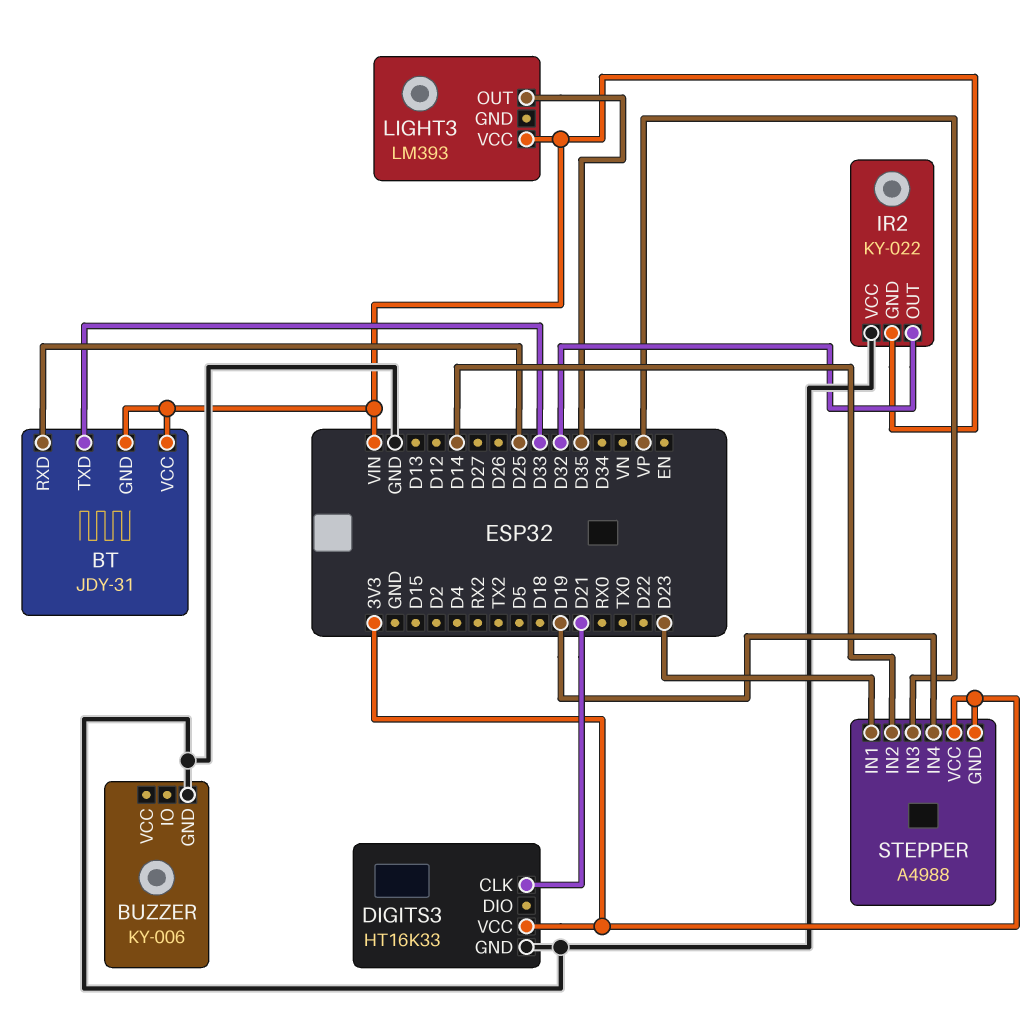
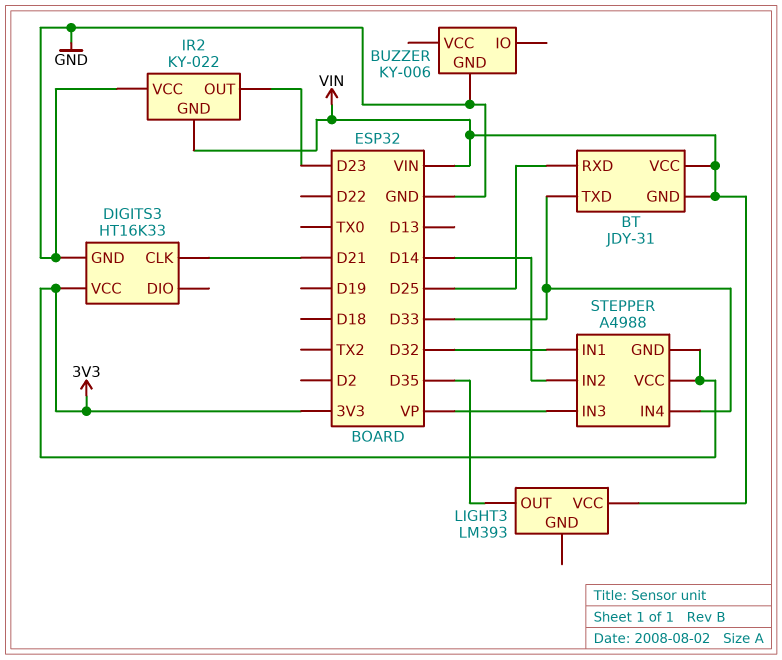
IR2 pin OUT: D32 -> D23
STEPPER pin IN1: D23 -> D32
STEPPER pin IN4: D19 -> D33

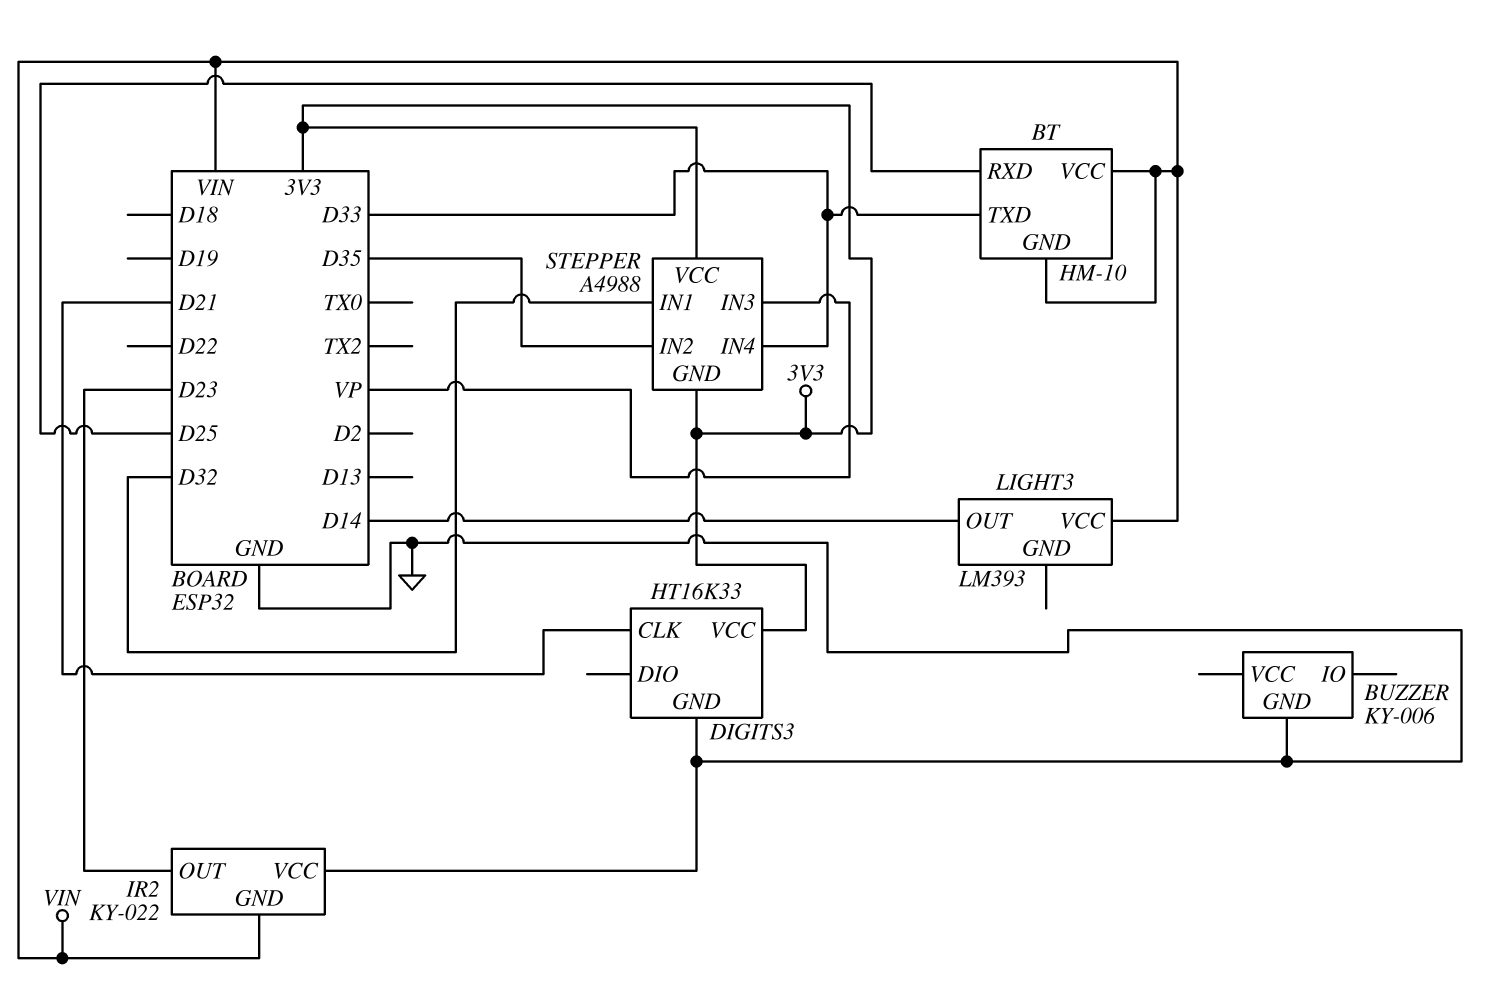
BT: JDY-31 -> HM-10
LIGHT3 pin OUT: D35 -> D14
STEPPER pin IN2: D14 -> D35

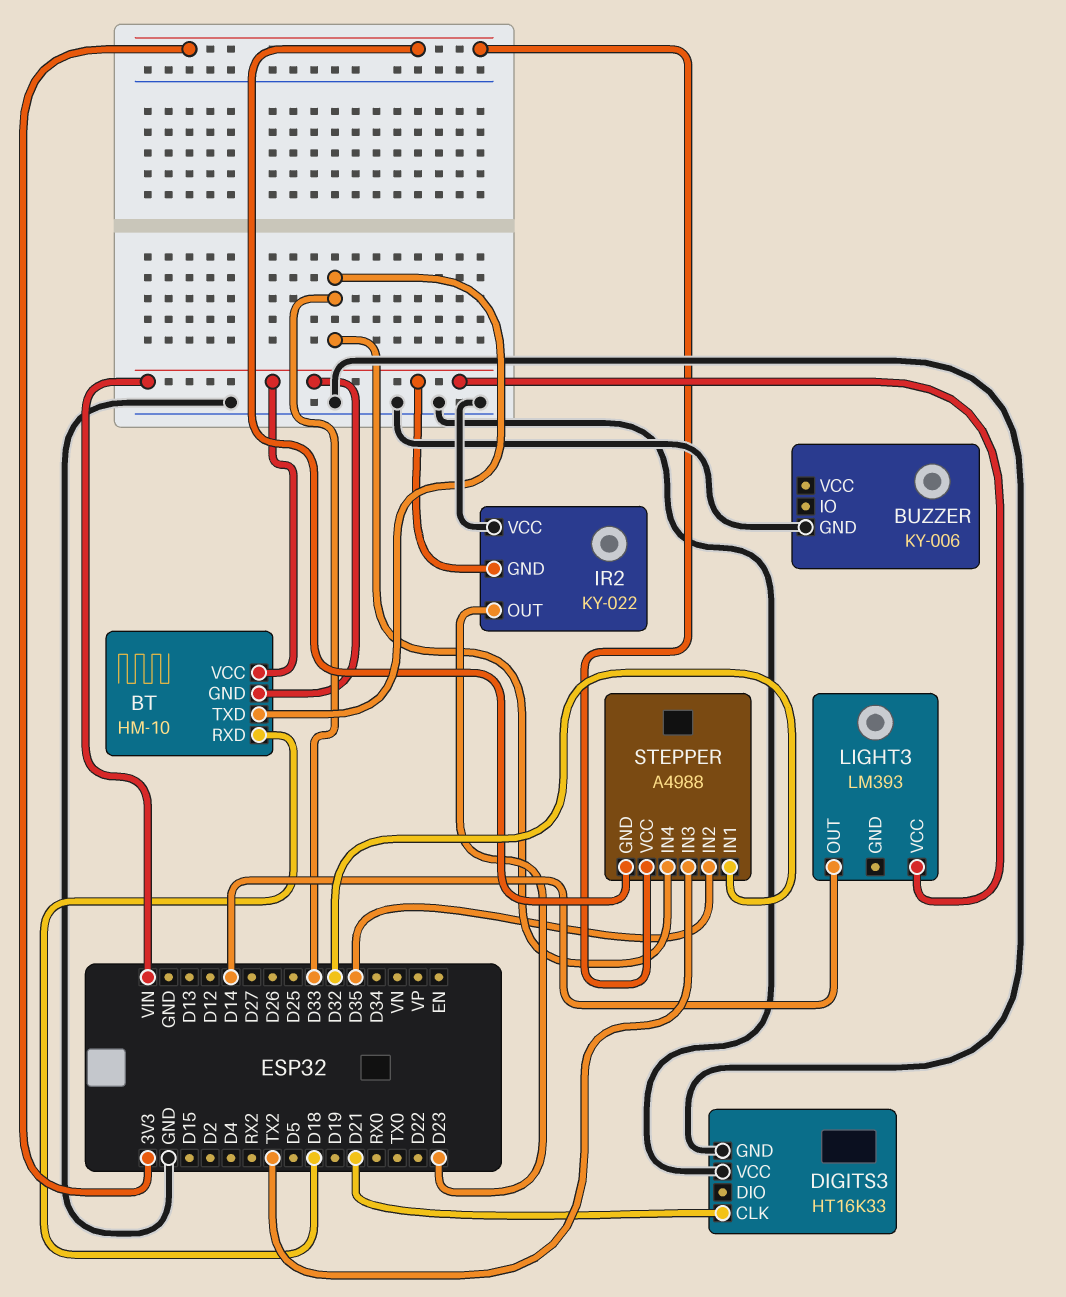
BT pin RXD: D25 -> D18
DIGITS3 pin VCC: 3V3 -> GND
STEPPER pin IN3: VP -> TX2

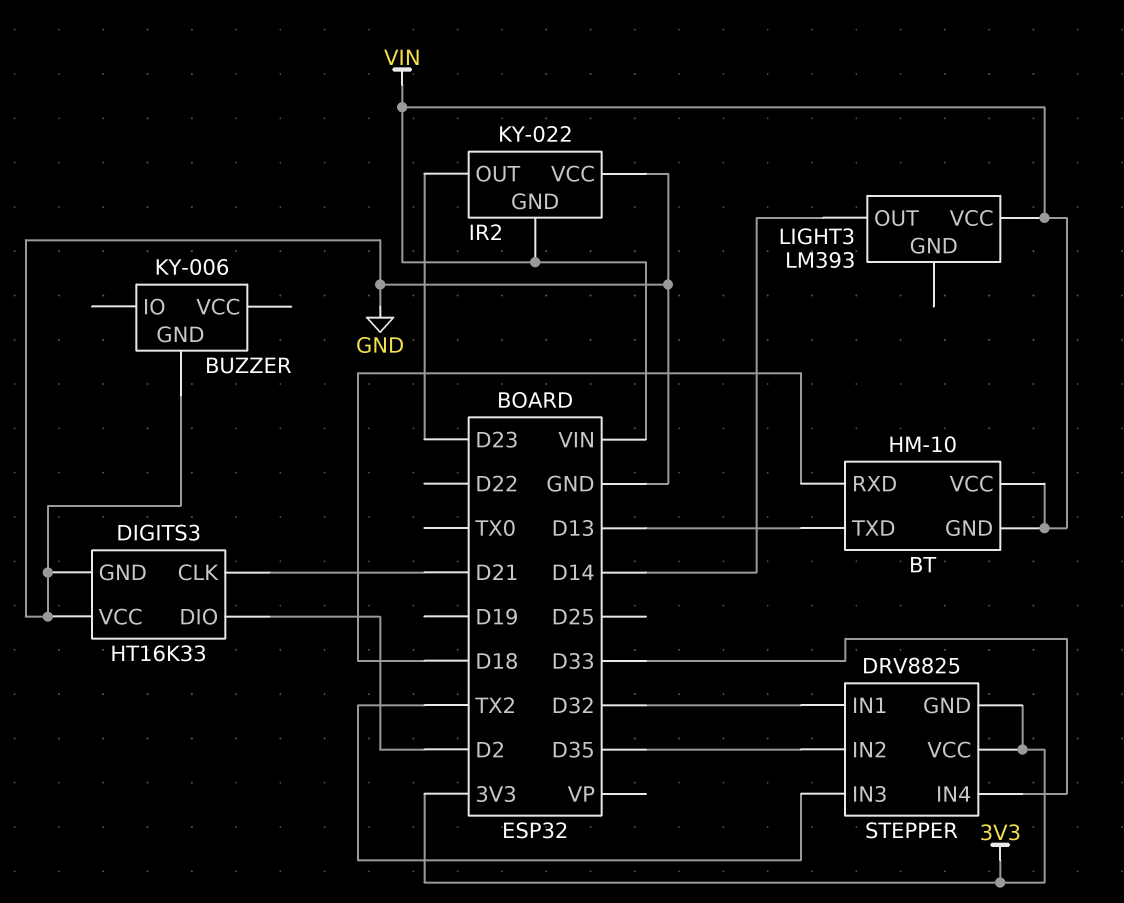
BT pin TXD: D33 -> D13
DIGITS3 pin DIO: none -> D2
STEPPER: A4988 -> DRV8825

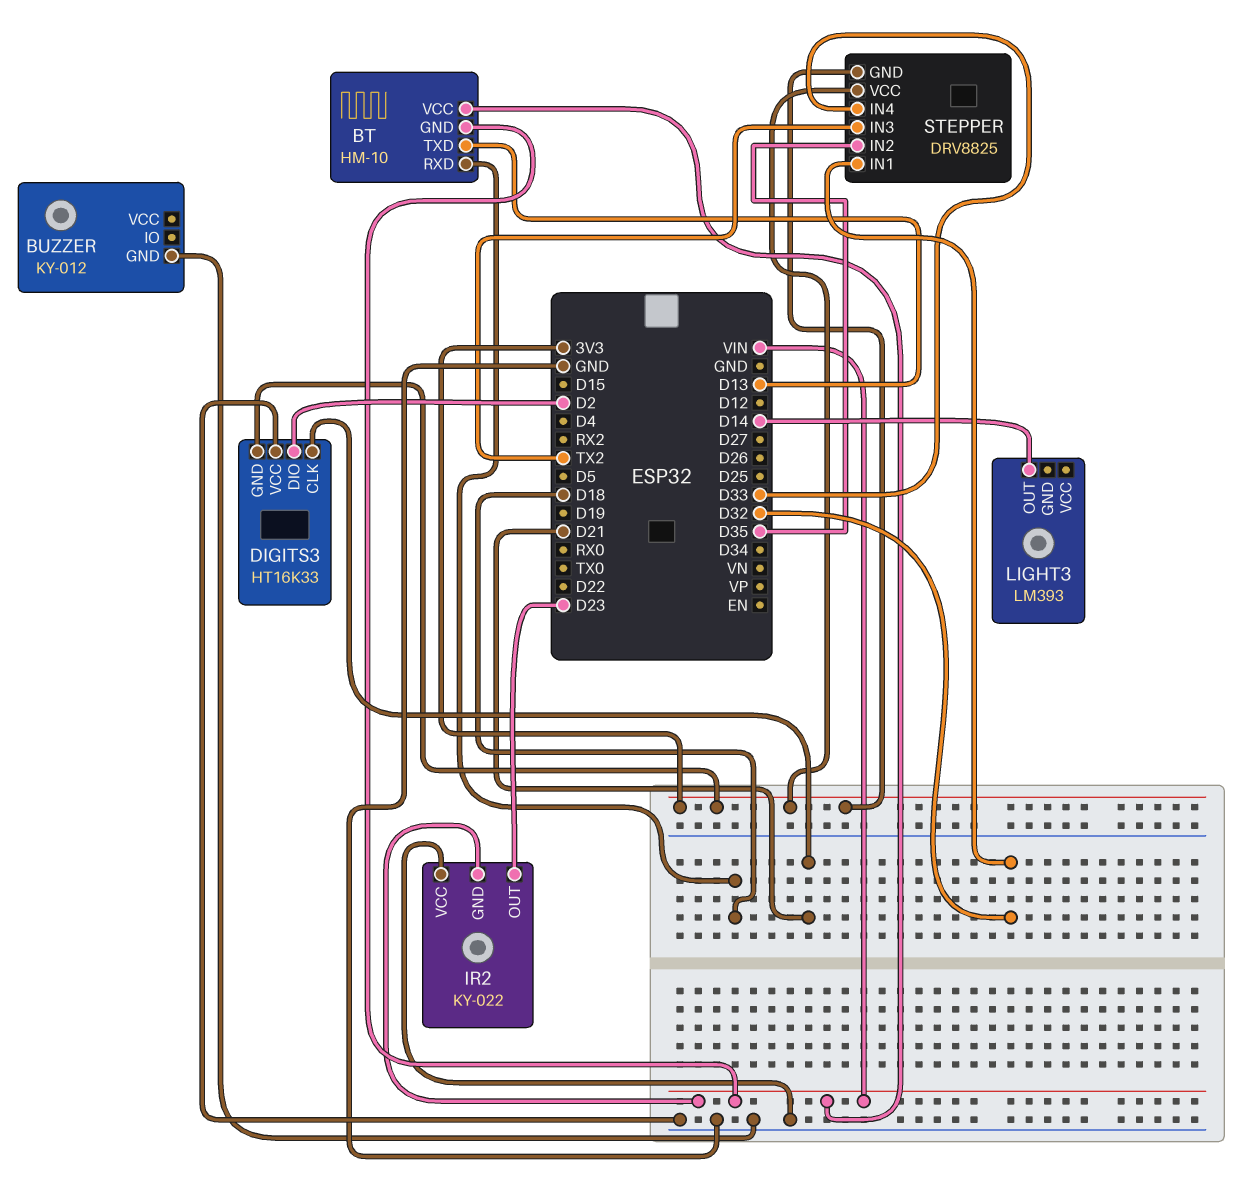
BUZZER: KY-006 -> KY-012
DIGITS3 pin GND: GND -> 3V3
LIGHT3 pin VCC: VIN -> none

